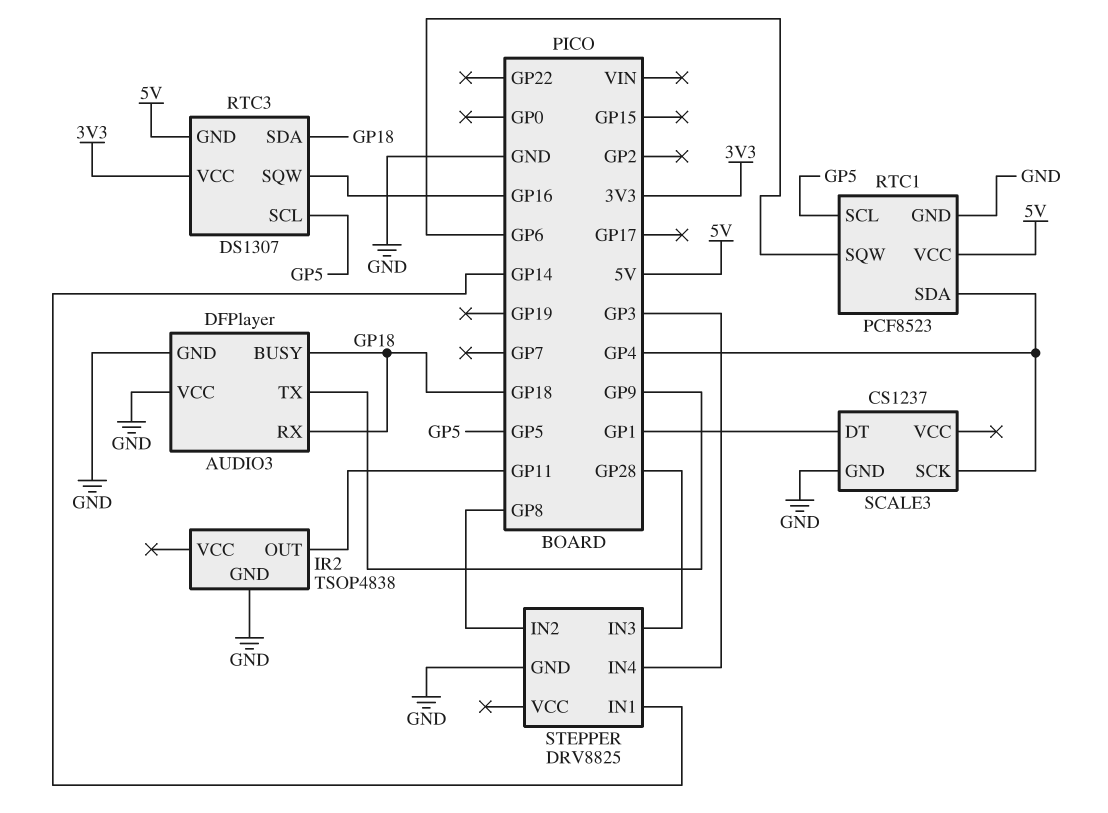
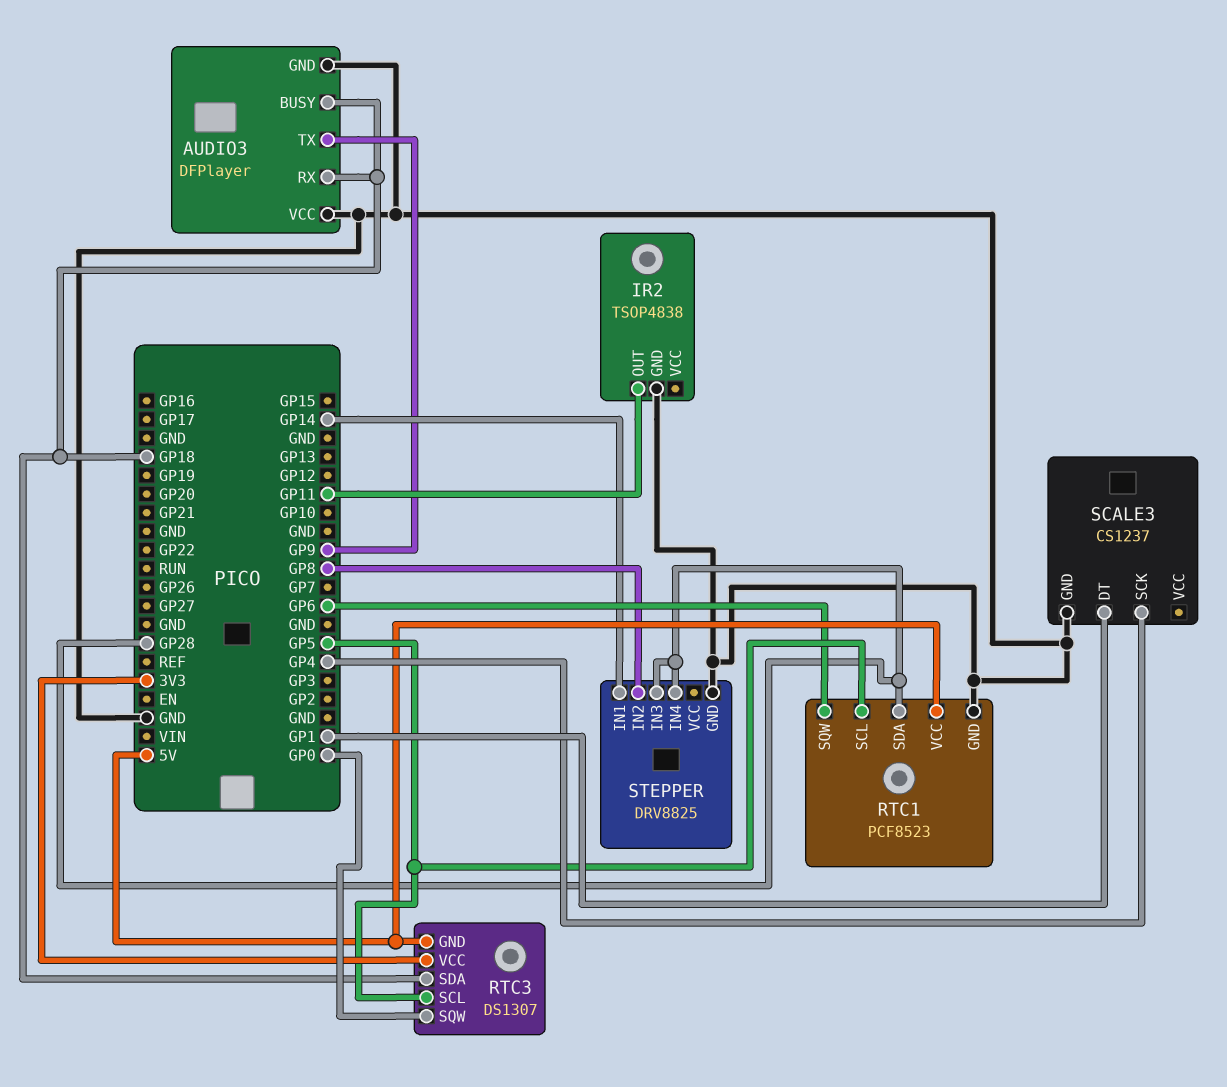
RTC1 pin SDA: GP4 -> GP28
RTC3 pin SQW: GP16 -> GP0
STEPPER pin IN4: GP3 -> GP28

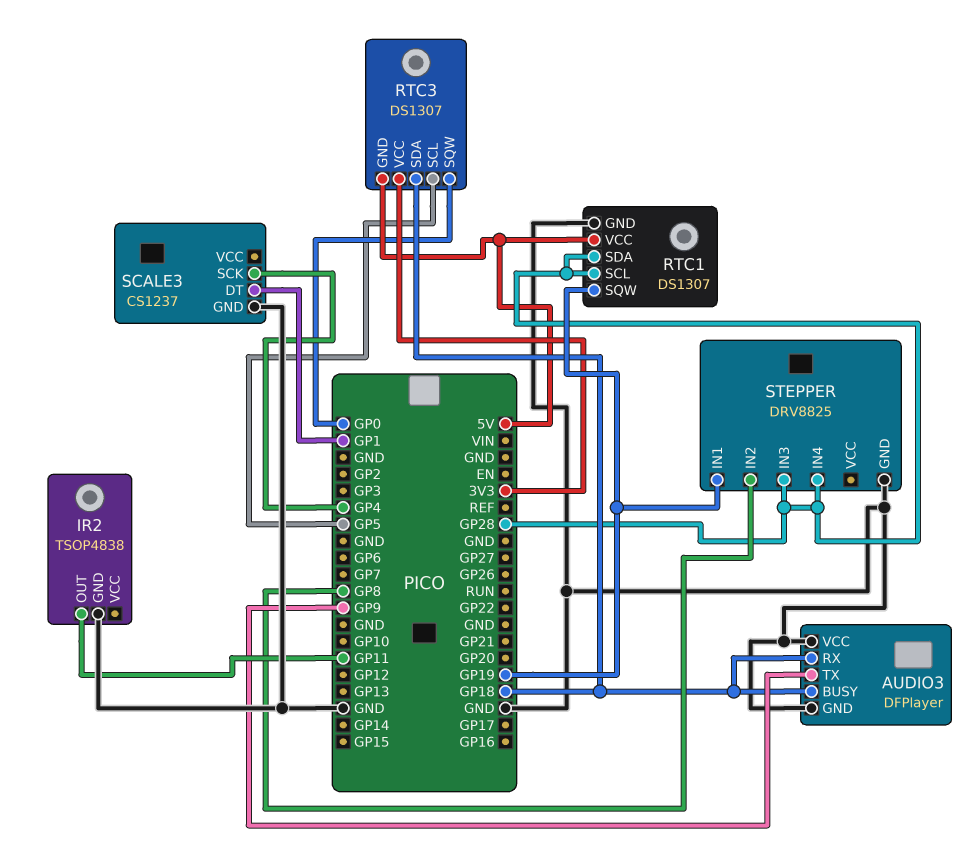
RTC1: PCF8523 -> DS1307
RTC1 pin SCL: GP5 -> GP28
RTC1 pin SQW: GP6 -> GP19
STEPPER pin IN1: GP14 -> GP19

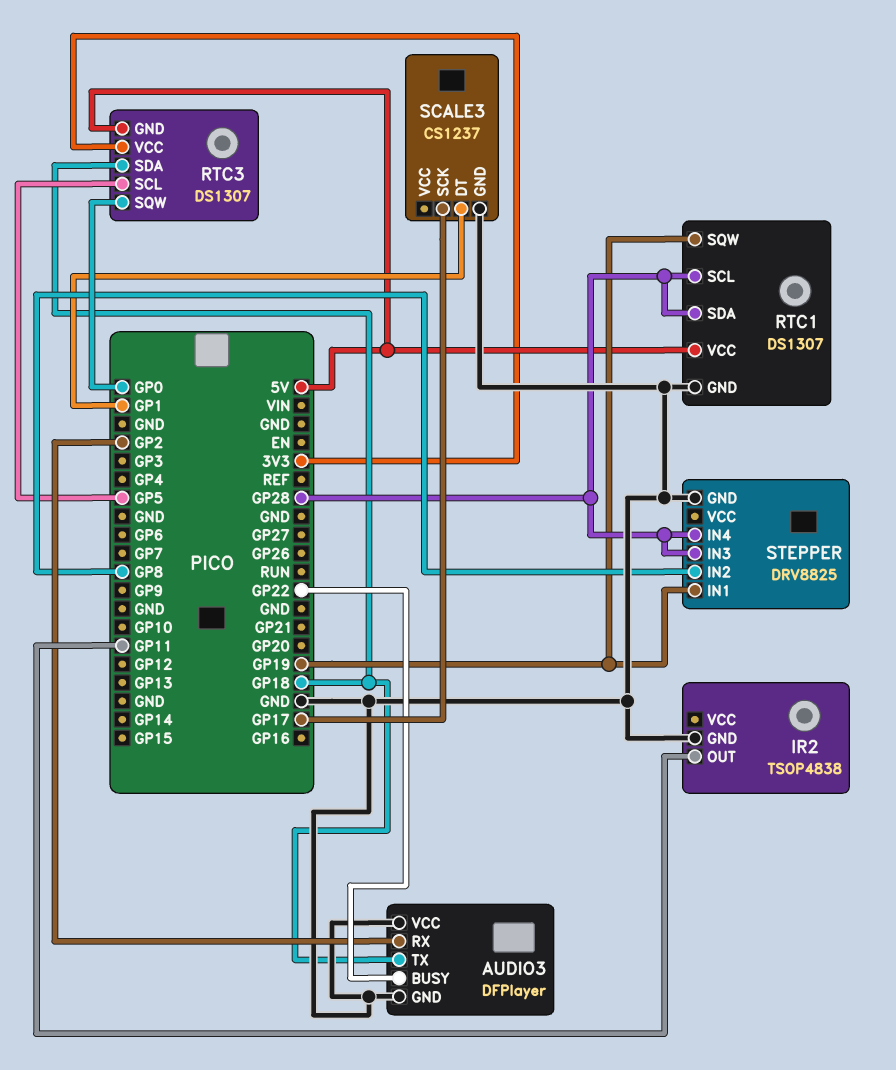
AUDIO3 pin BUSY: GP18 -> GP22
AUDIO3 pin RX: GP18 -> GP2
AUDIO3 pin TX: GP9 -> GP18
SCALE3 pin SCK: GP4 -> GP17

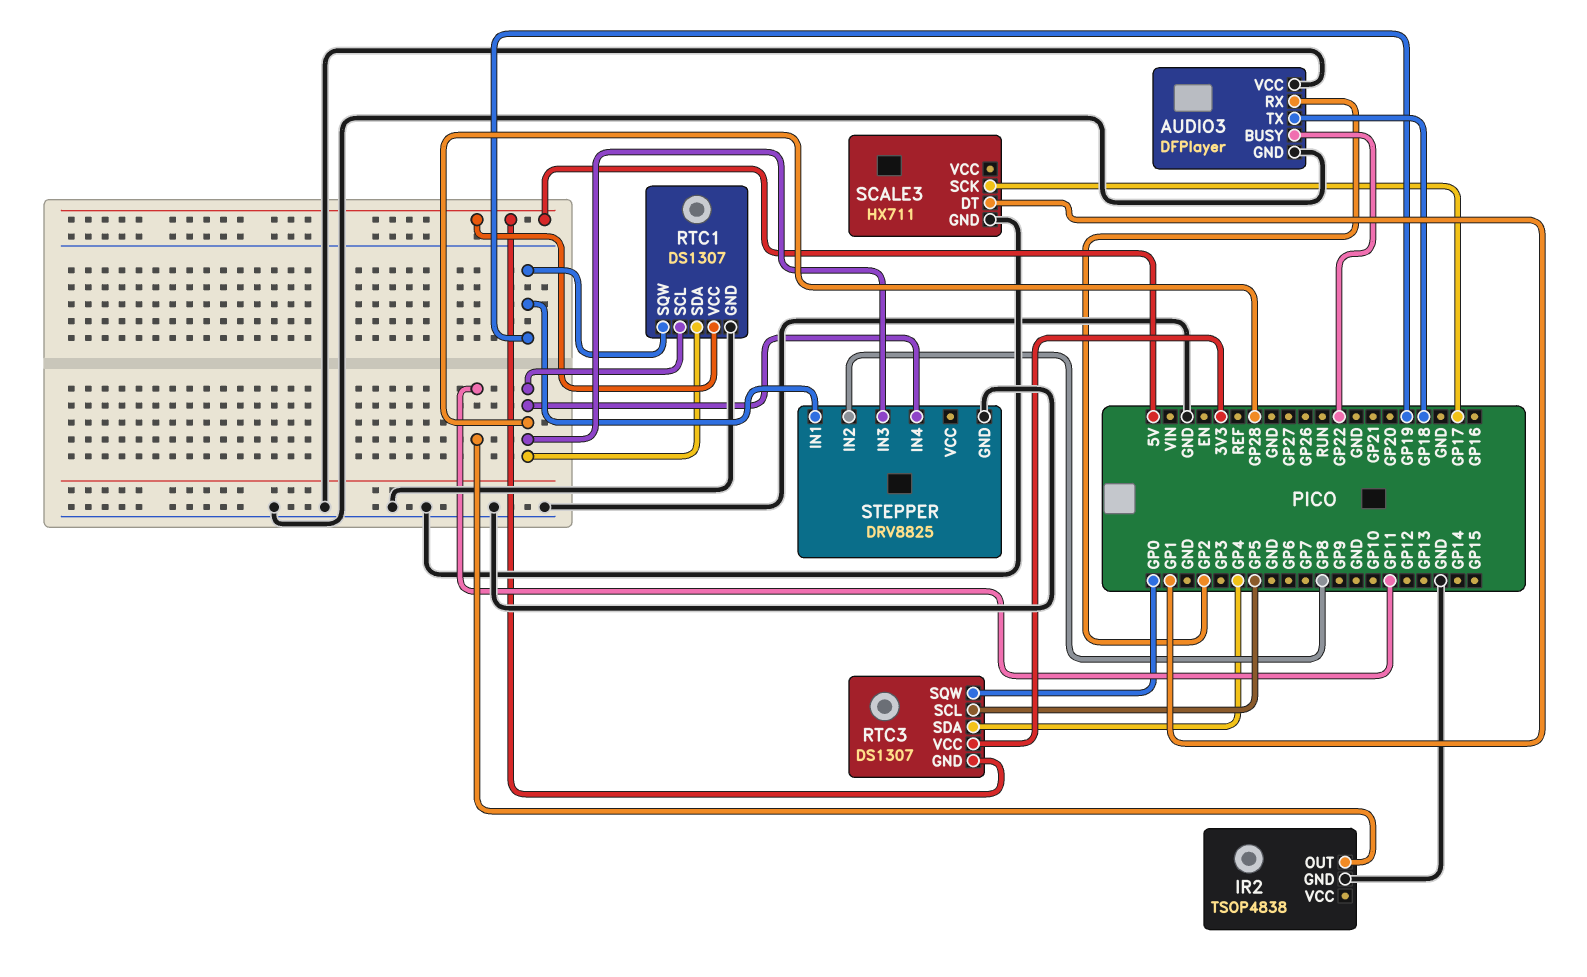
RTC3 pin SDA: GP18 -> GP4
SCALE3: CS1237 -> HX711

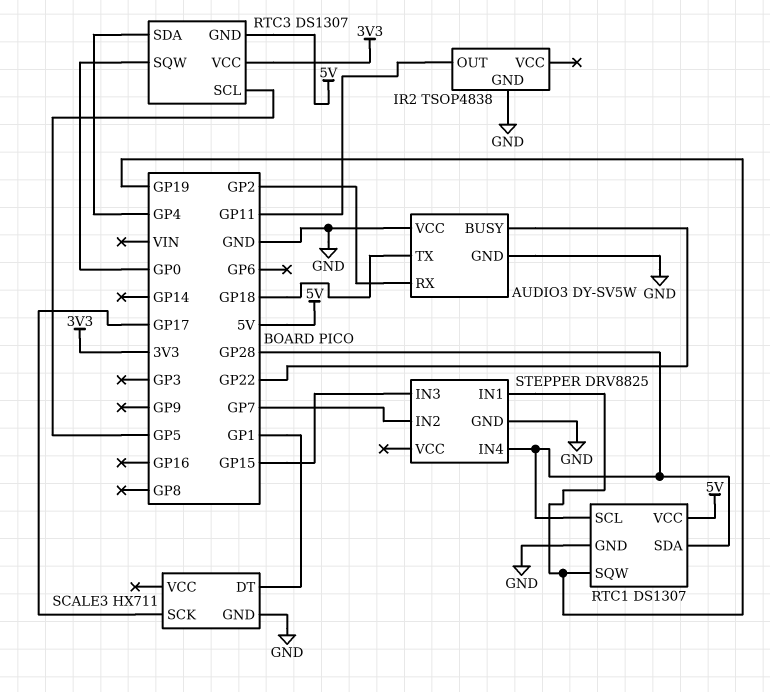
AUDIO3: DFPlayer -> DY-SV5W
STEPPER pin IN2: GP8 -> GP7
STEPPER pin IN3: GP28 -> GP15

